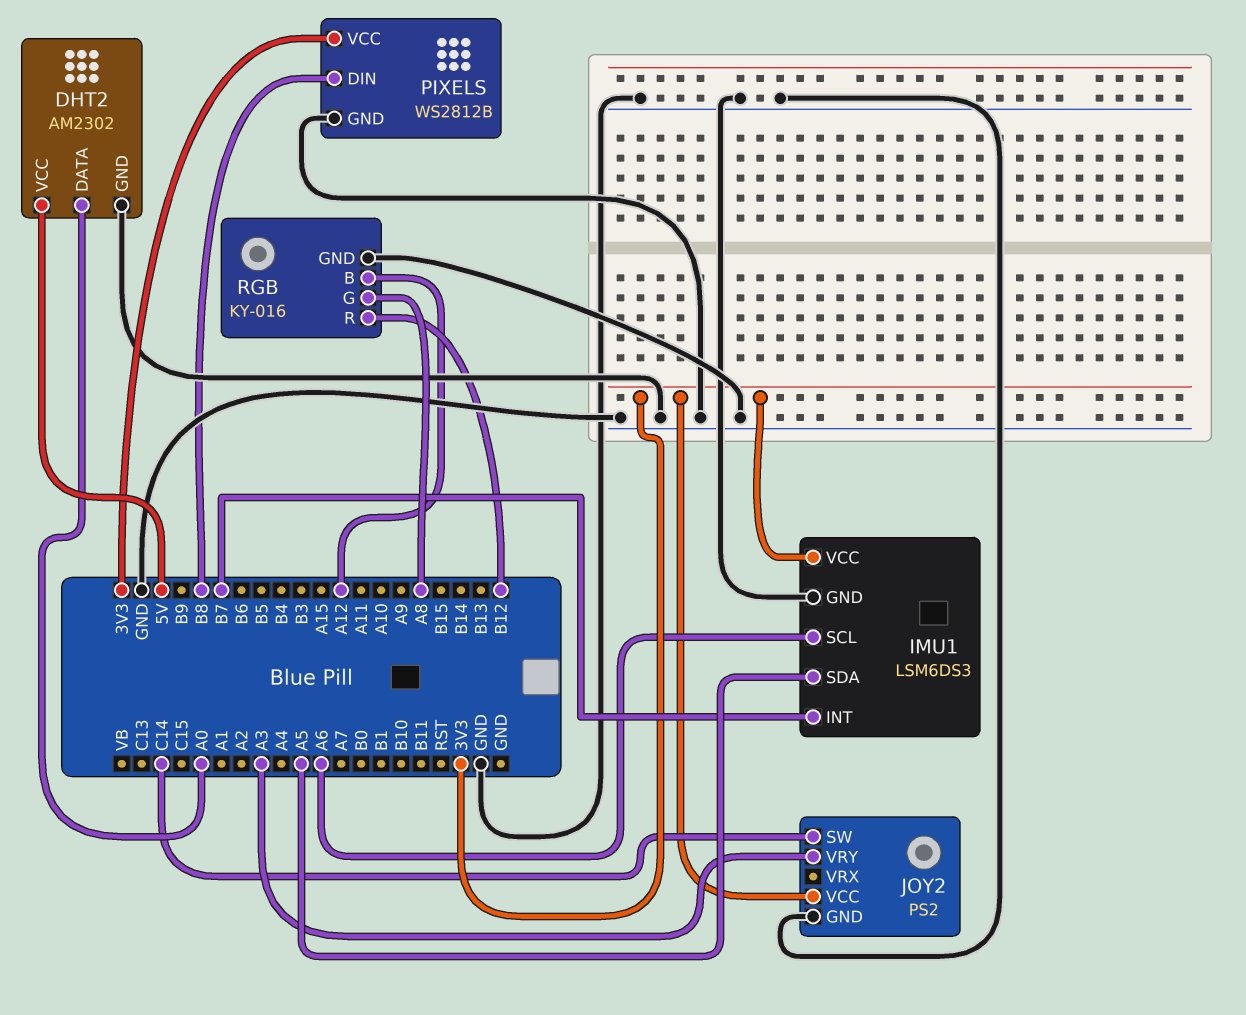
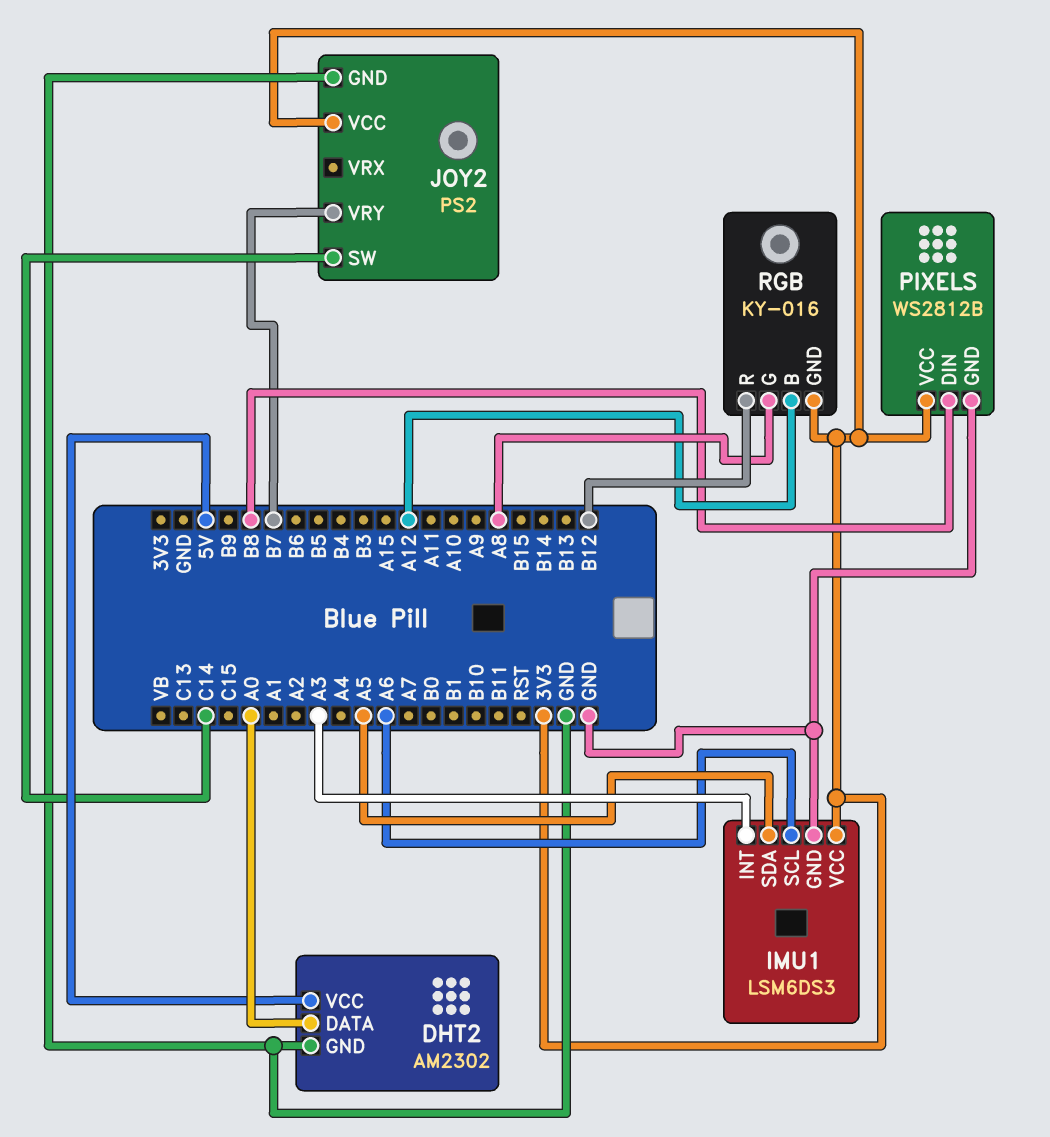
IMU1 pin INT: B7 -> A3
JOY2 pin VRY: A3 -> B7
RGB pin GND: GND -> 3V3

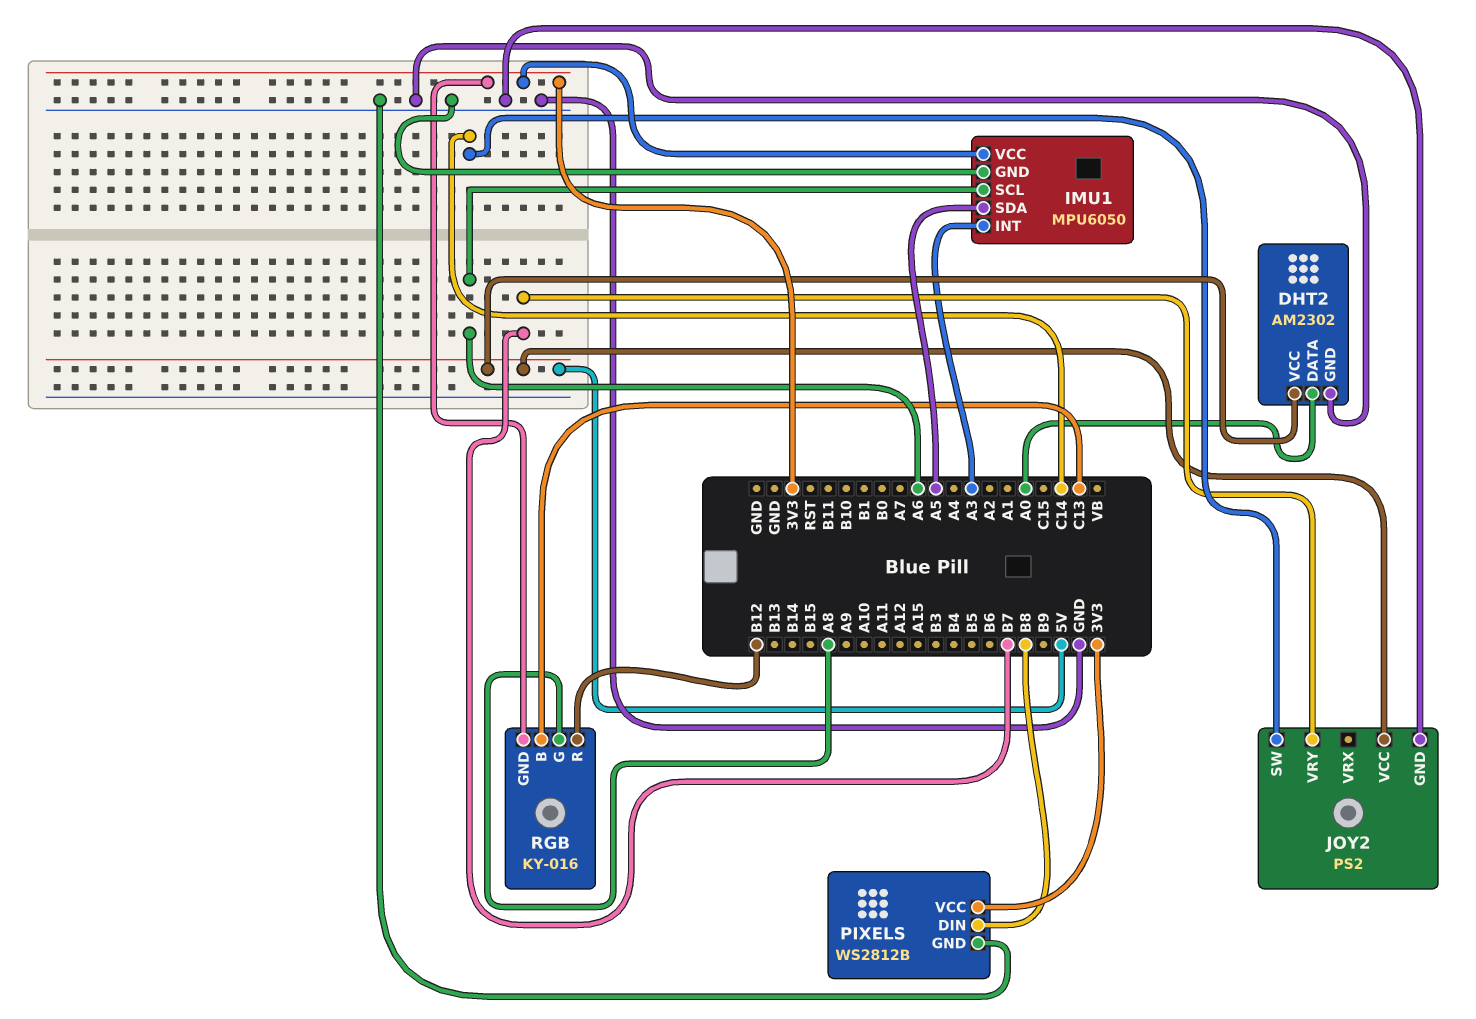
IMU1: LSM6DS3 -> MPU6050
JOY2 pin VCC: 3V3 -> 5V
RGB pin B: A12 -> C13

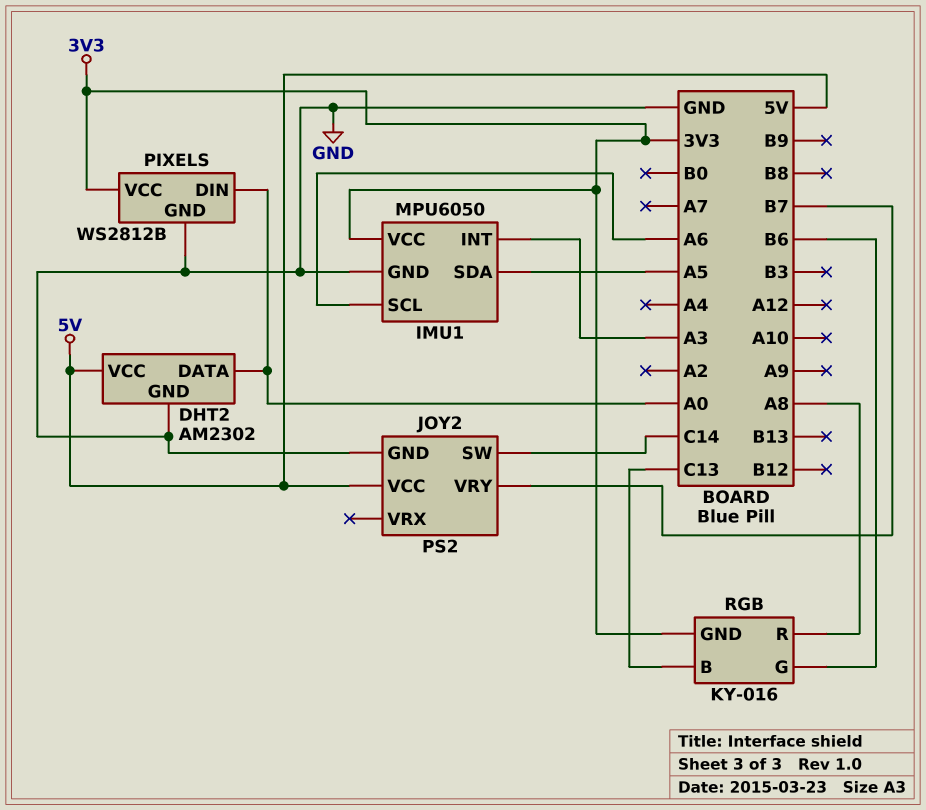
PIXELS pin DIN: B8 -> A0
RGB pin G: A8 -> B6
RGB pin R: B12 -> A8

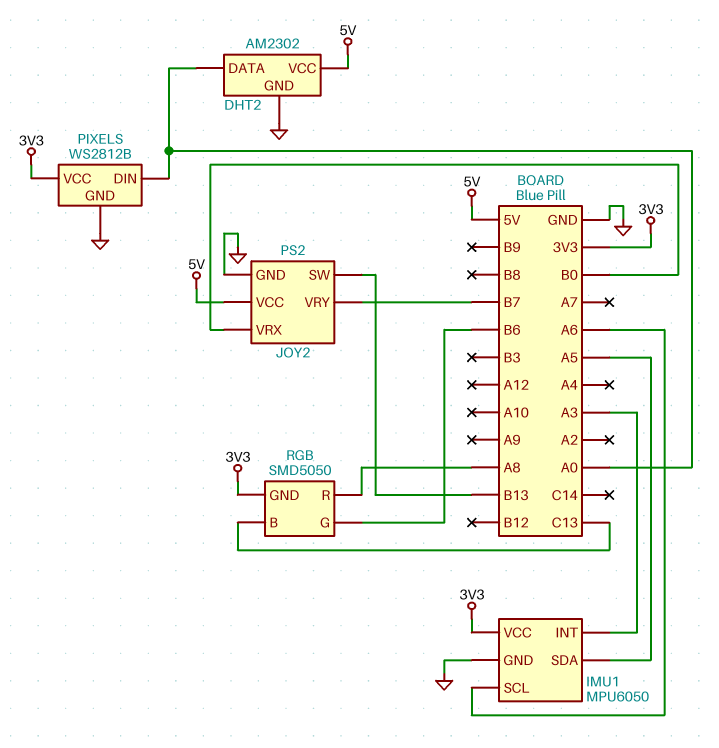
JOY2 pin SW: C14 -> B13
JOY2 pin VRX: none -> B0
RGB: KY-016 -> SMD5050

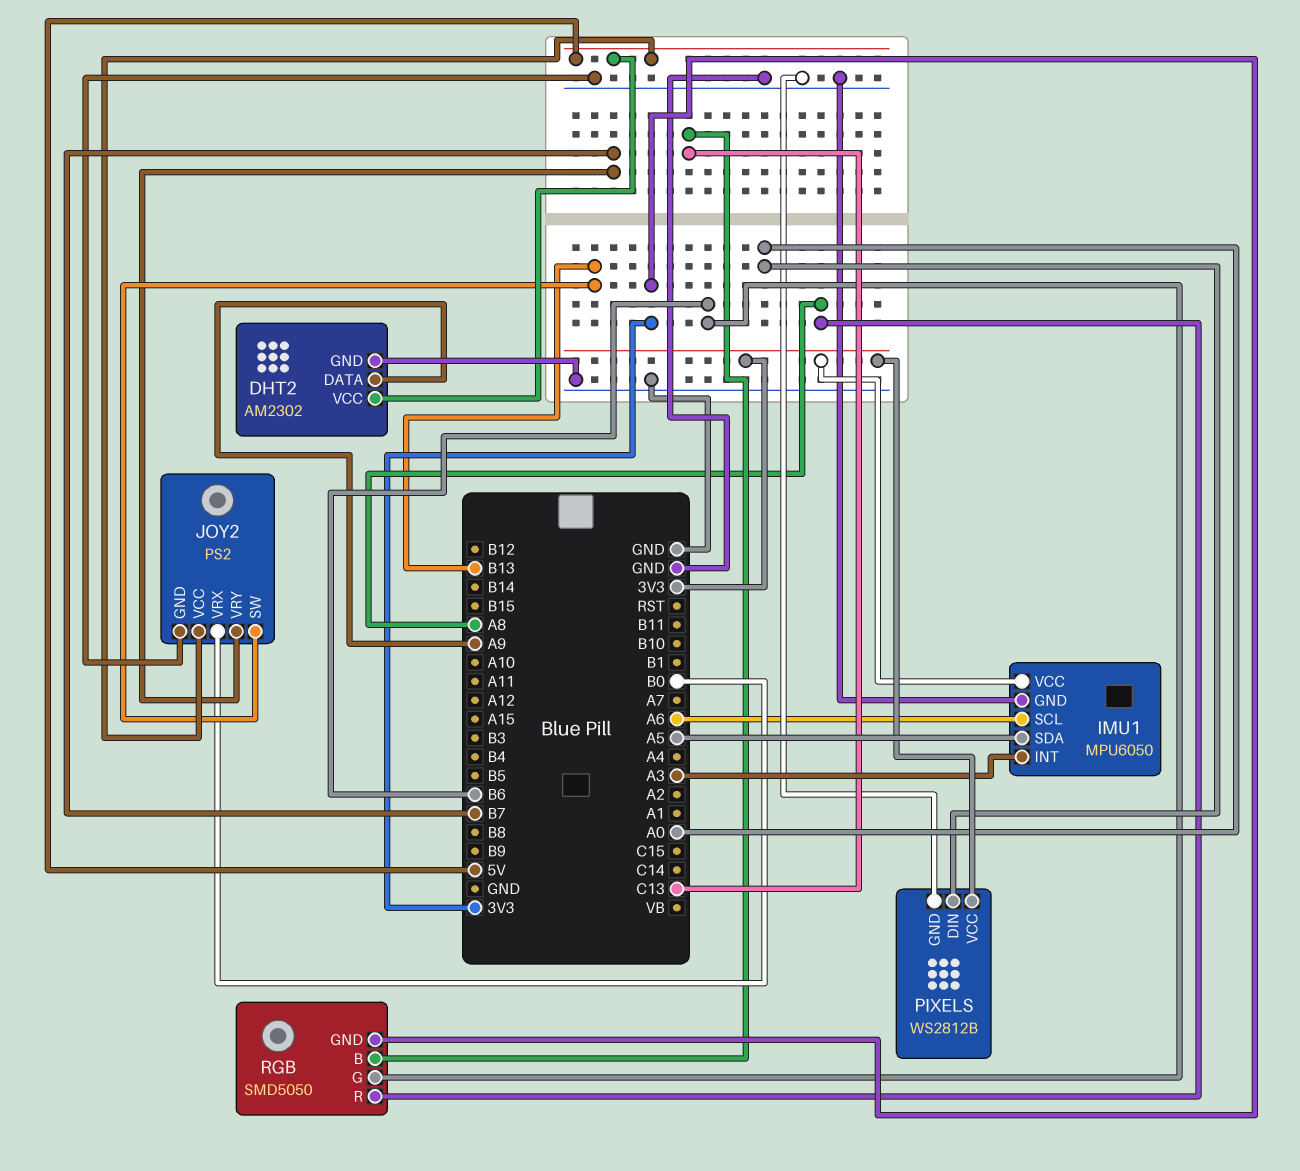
DHT2 pin DATA: A0 -> A9

